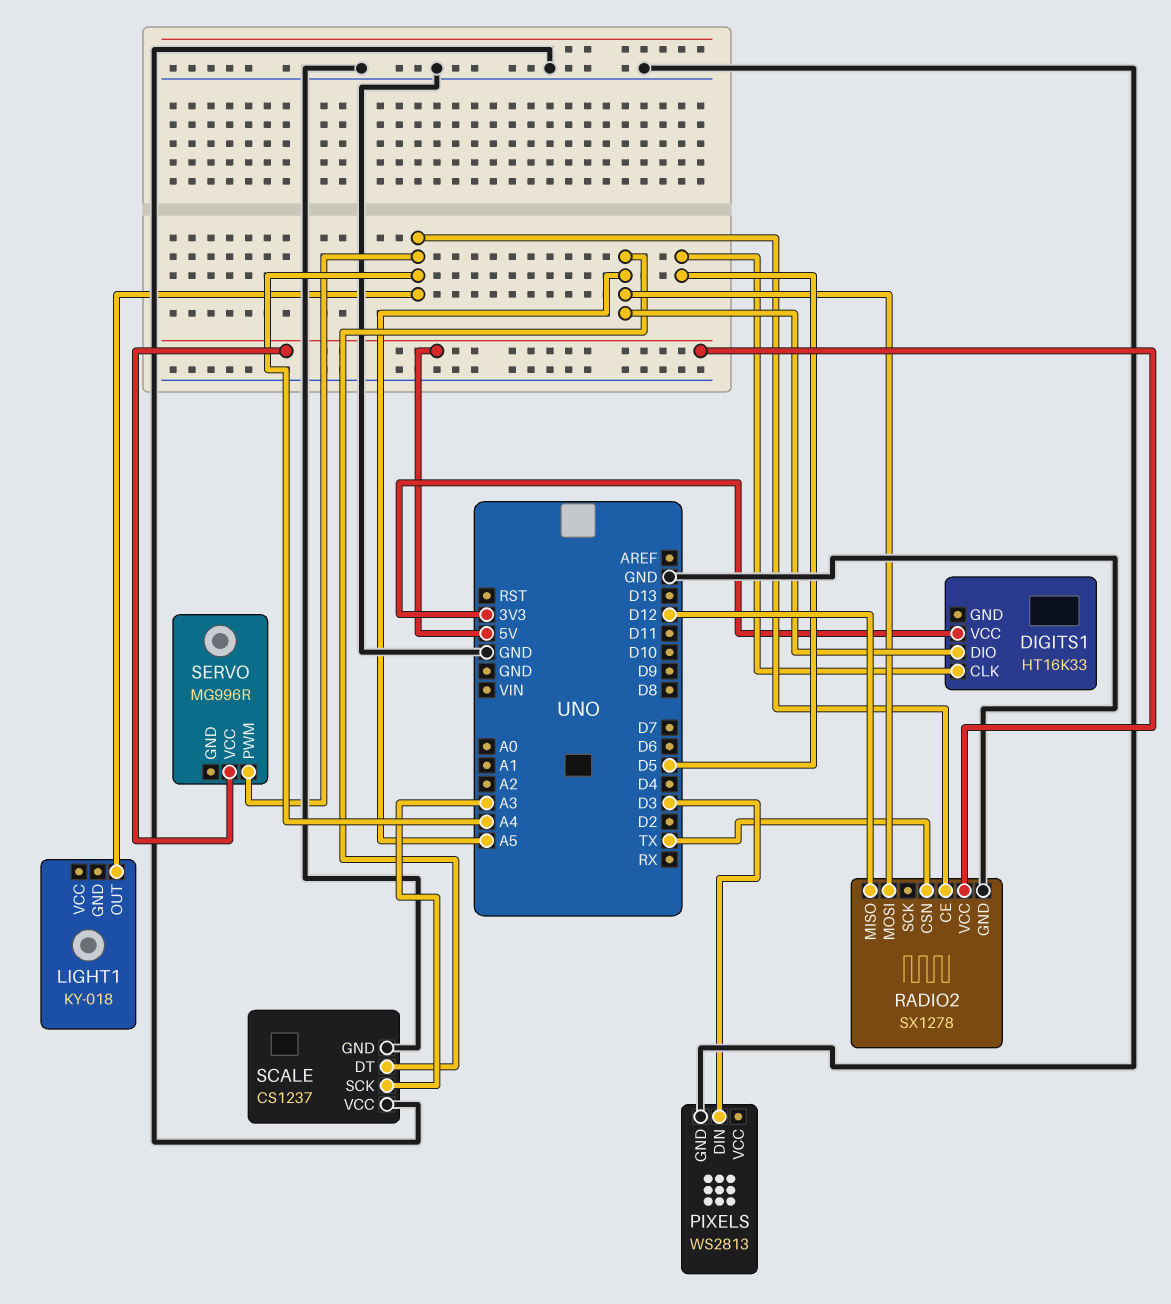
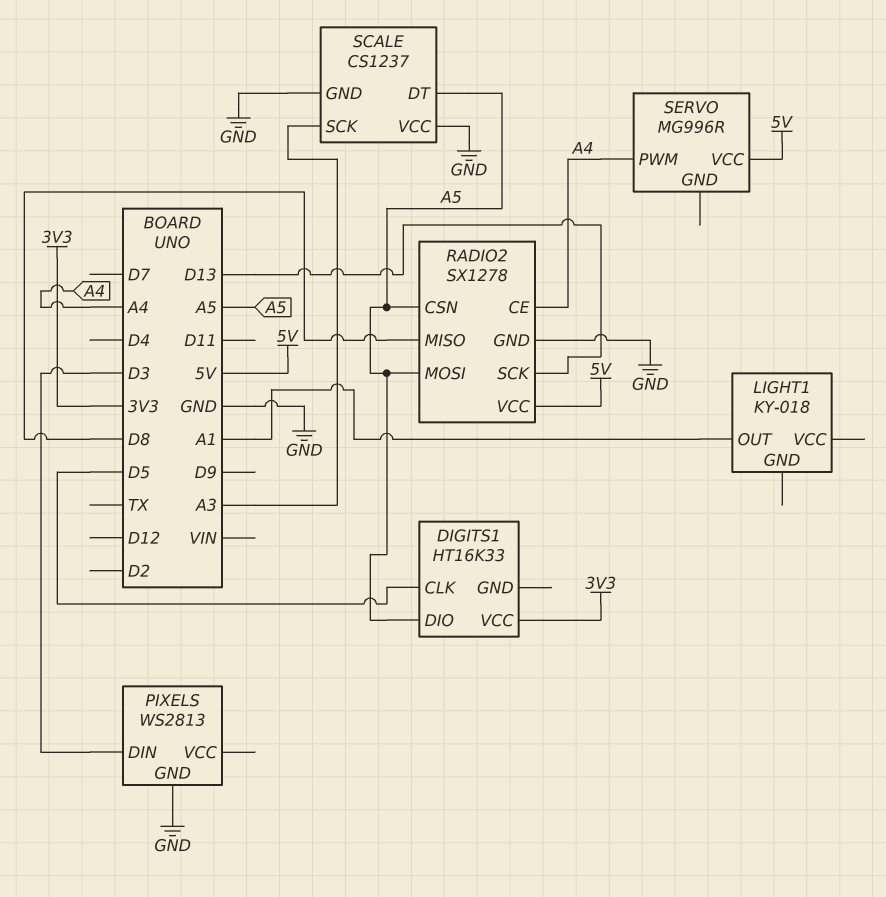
LIGHT1 pin OUT: A4 -> A1
RADIO2 pin CSN: TX -> A5
RADIO2 pin MISO: D12 -> D8
RADIO2 pin SCK: none -> D13

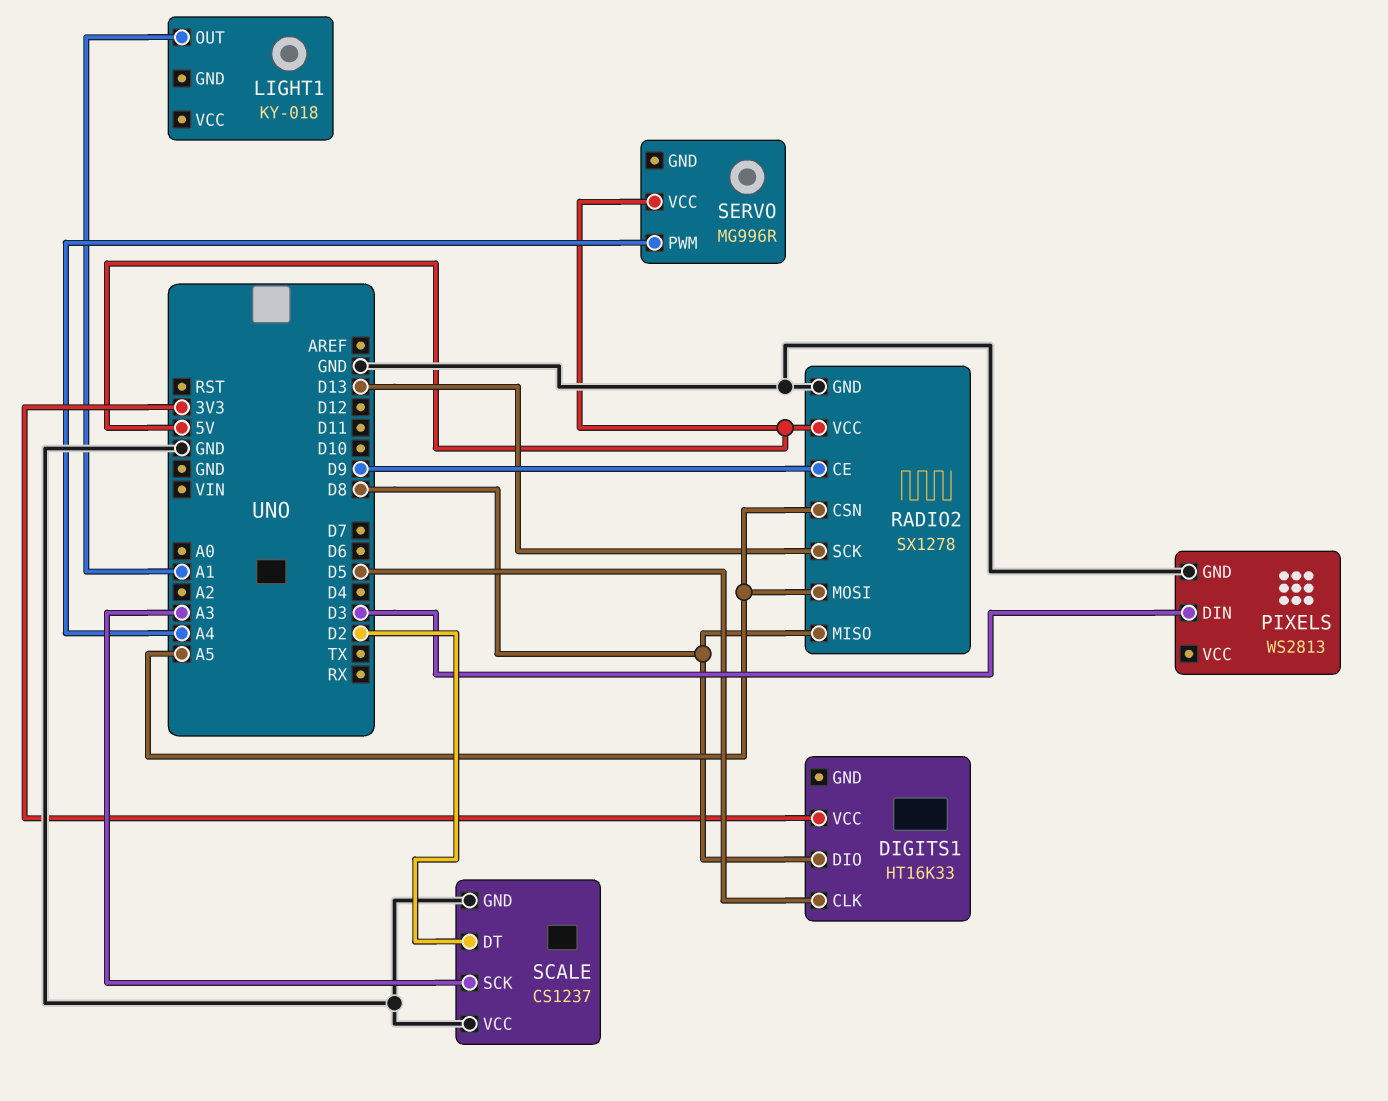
DIGITS1 pin DIO: A5 -> D8
RADIO2 pin CE: A4 -> D9
SCALE pin DT: A5 -> D2

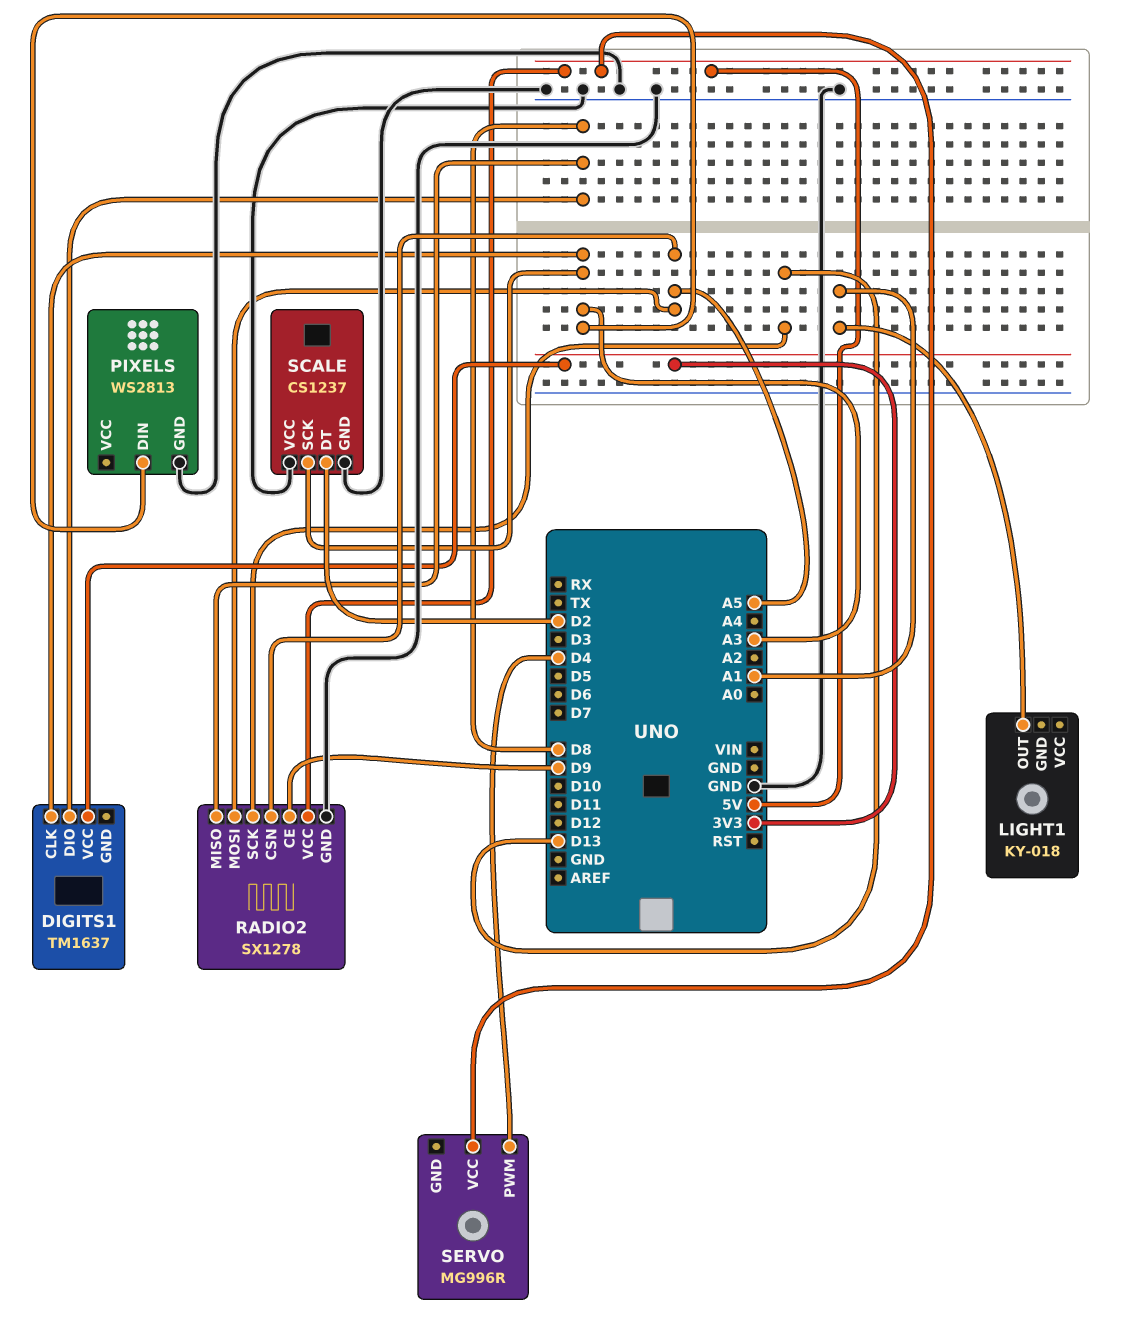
DIGITS1: HT16K33 -> TM1637
DIGITS1 pin CLK: D5 -> A3
PIXELS pin DIN: D3 -> A3
SERVO pin PWM: A4 -> D4

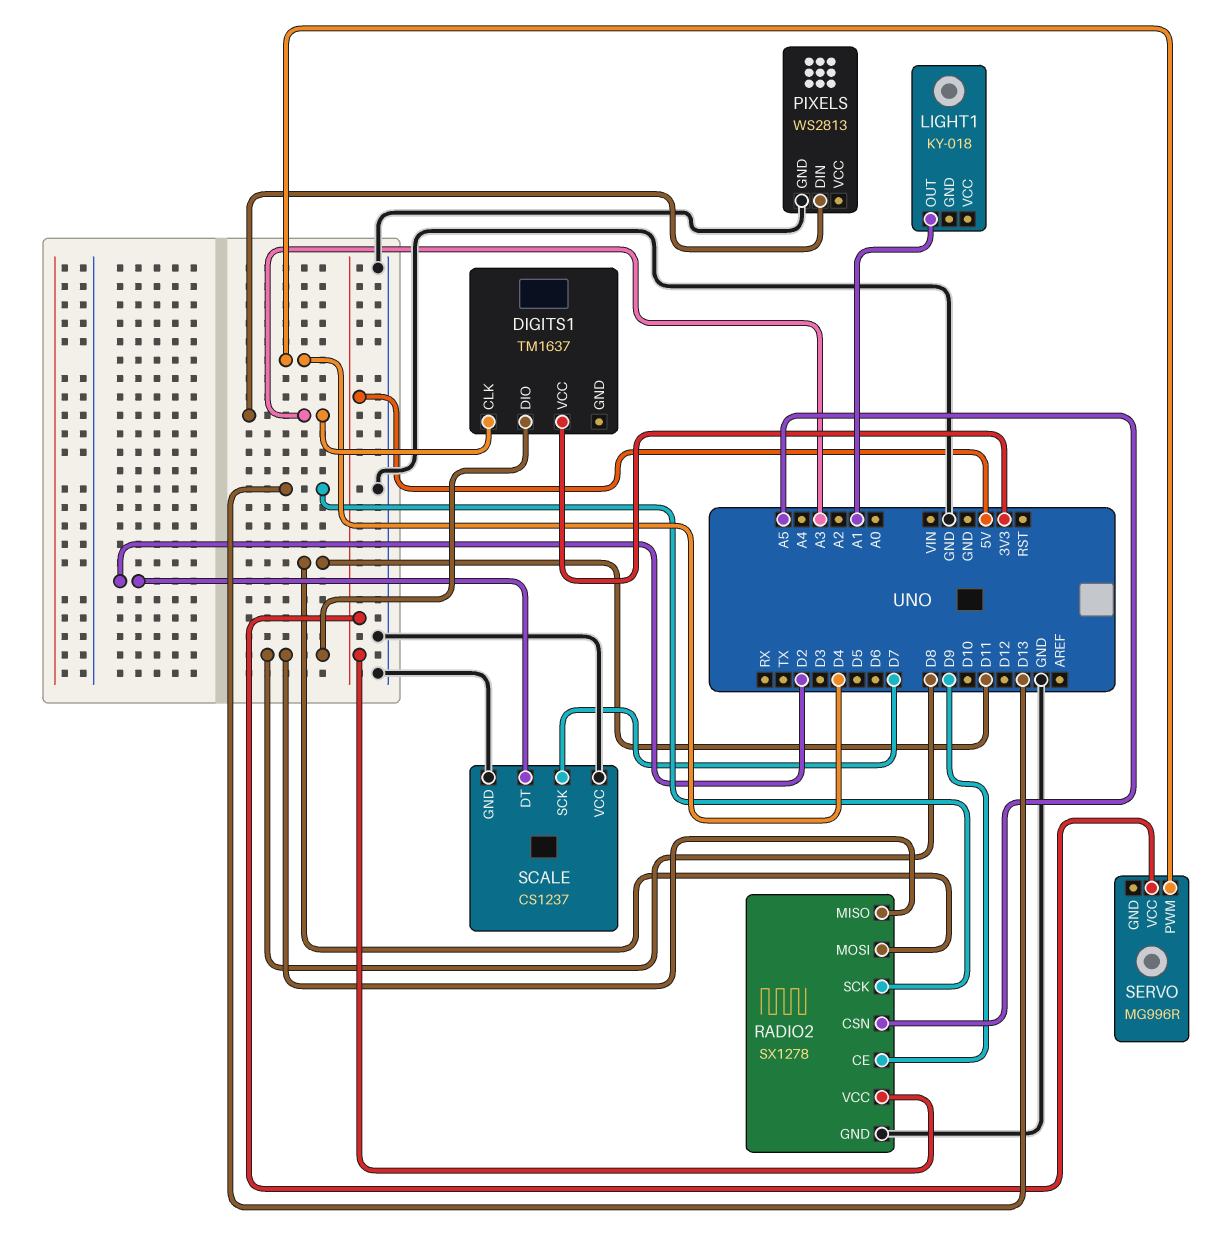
RADIO2 pin MOSI: A5 -> D11
SCALE pin SCK: A3 -> D7

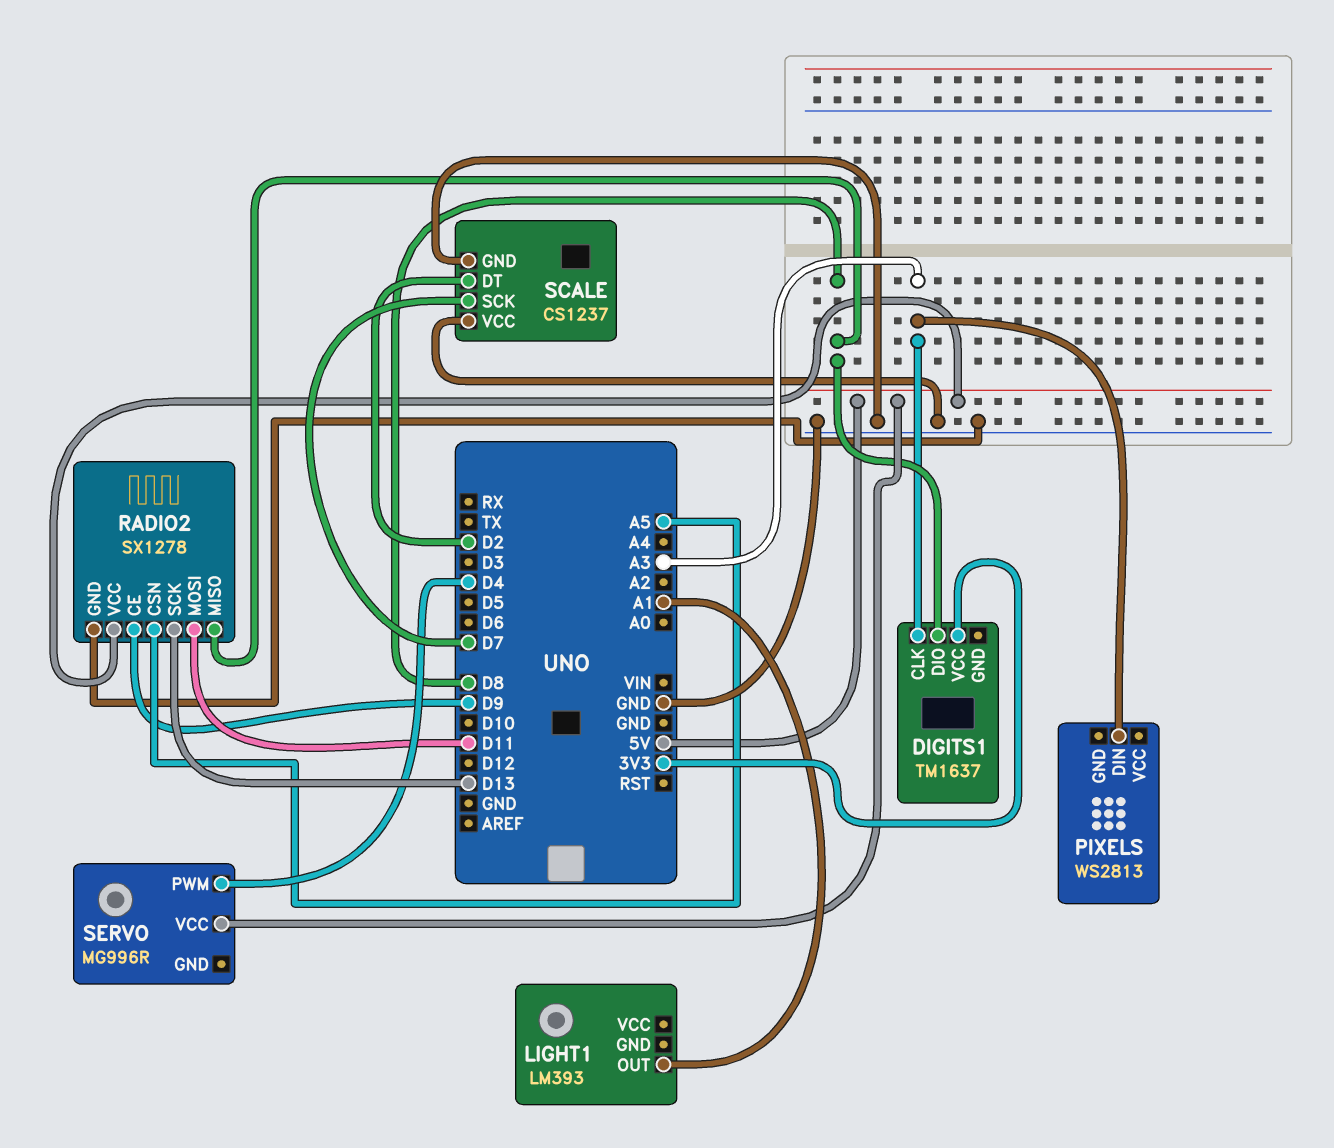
LIGHT1: KY-018 -> LM393
PIXELS pin GND: GND -> none

